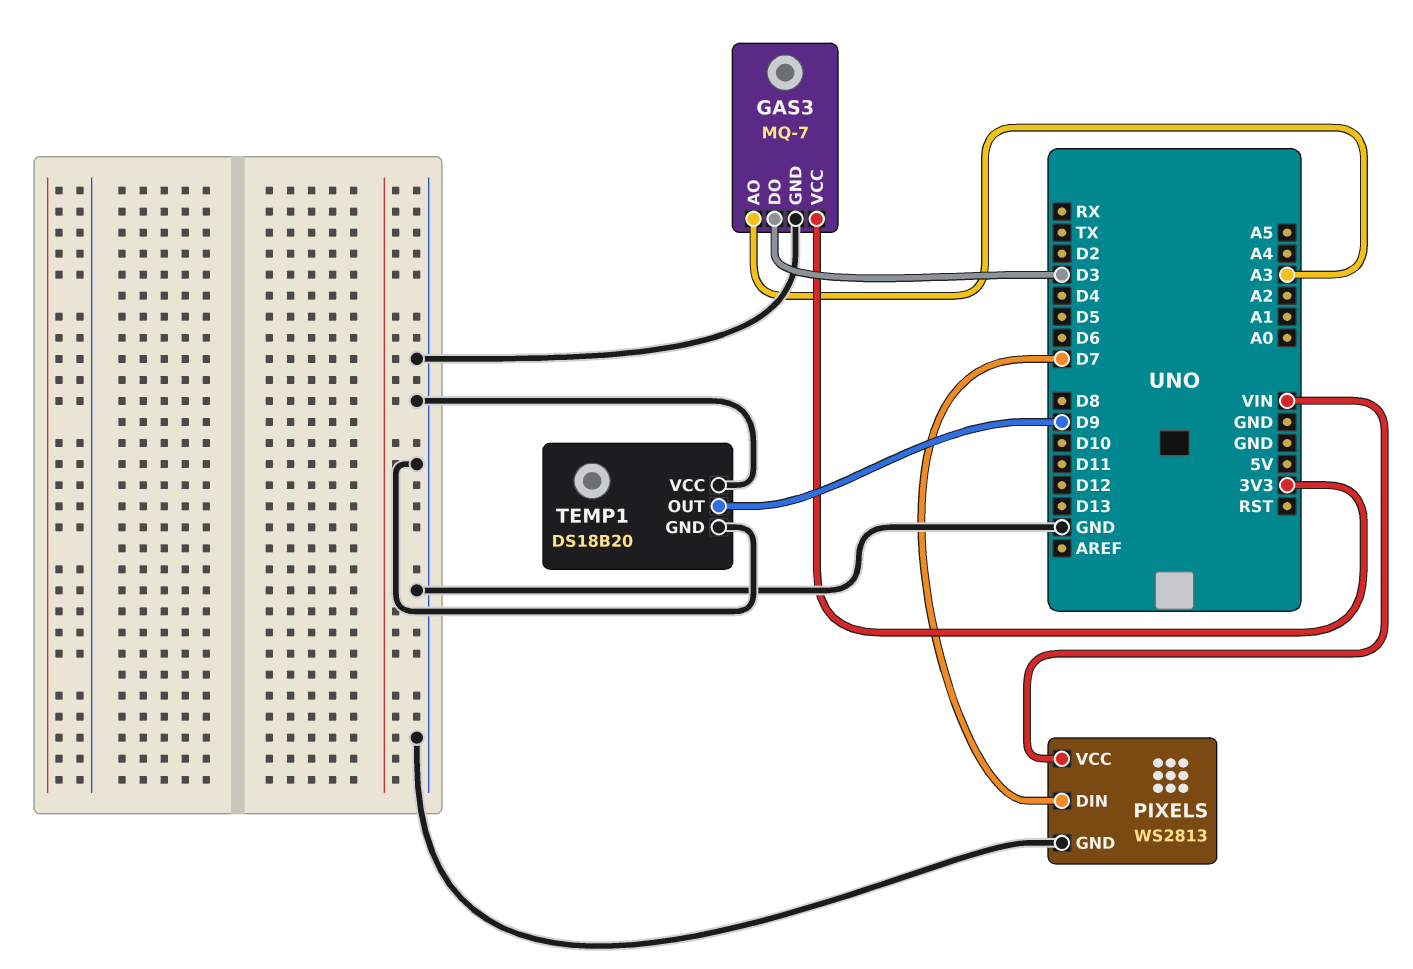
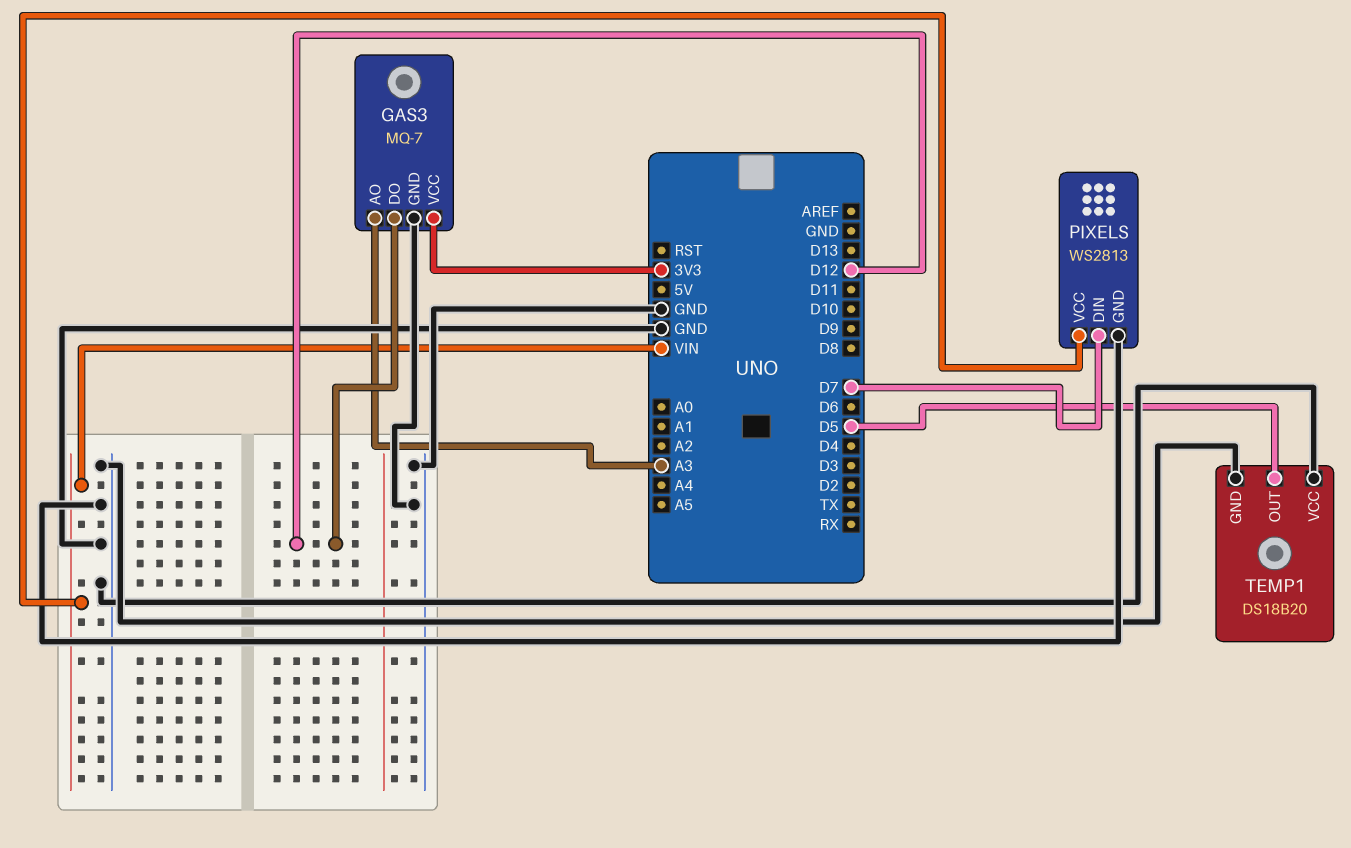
GAS3 pin DO: D3 -> D12
TEMP1 pin OUT: D9 -> D5

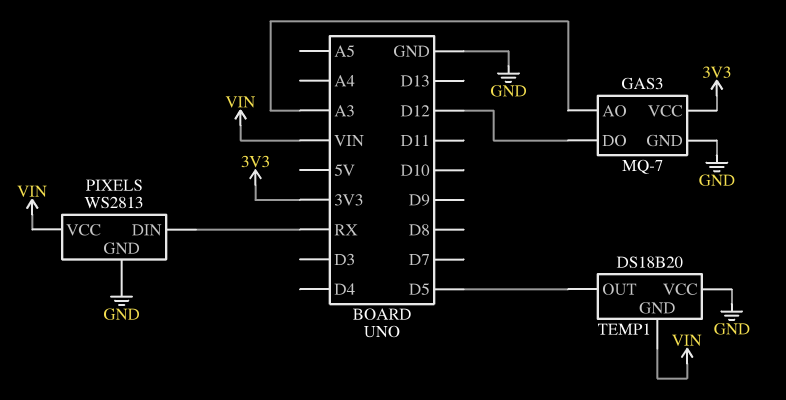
PIXELS pin DIN: D7 -> RX
TEMP1 pin GND: GND -> VIN

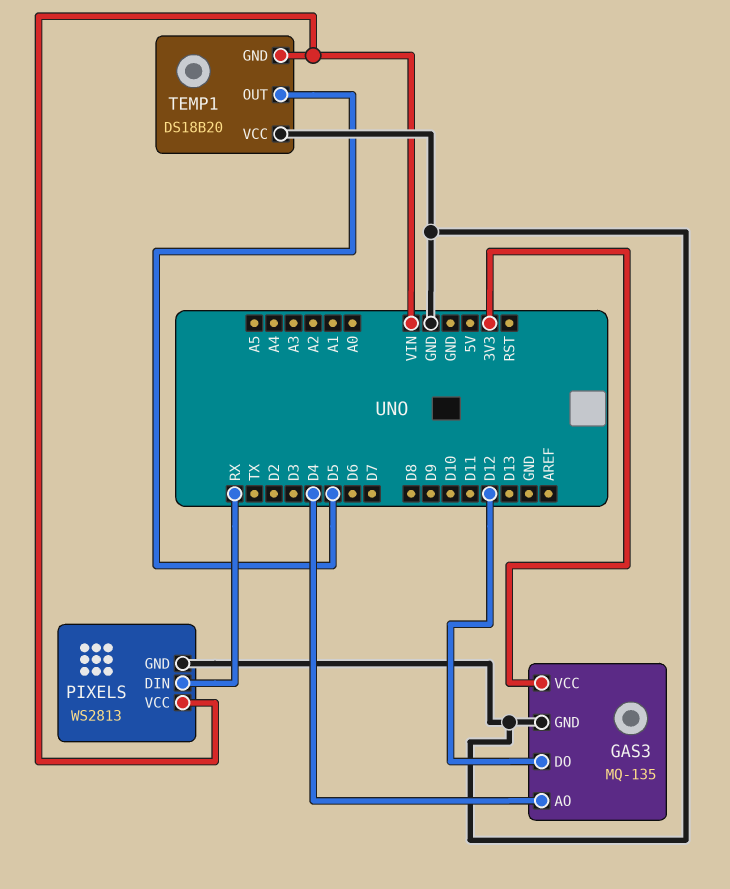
GAS3: MQ-7 -> MQ-135
GAS3 pin AO: A3 -> D4

